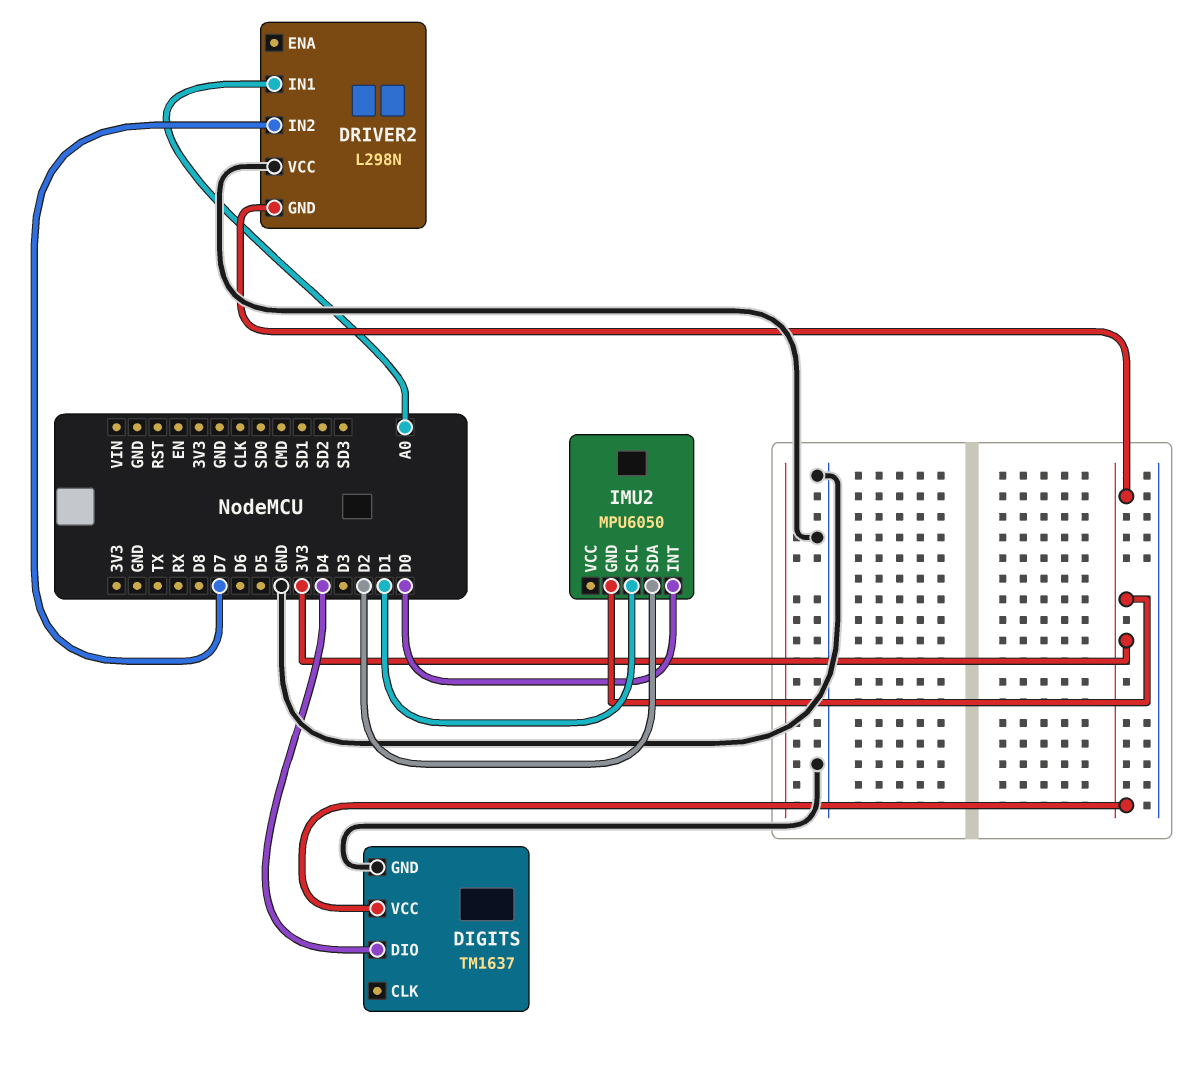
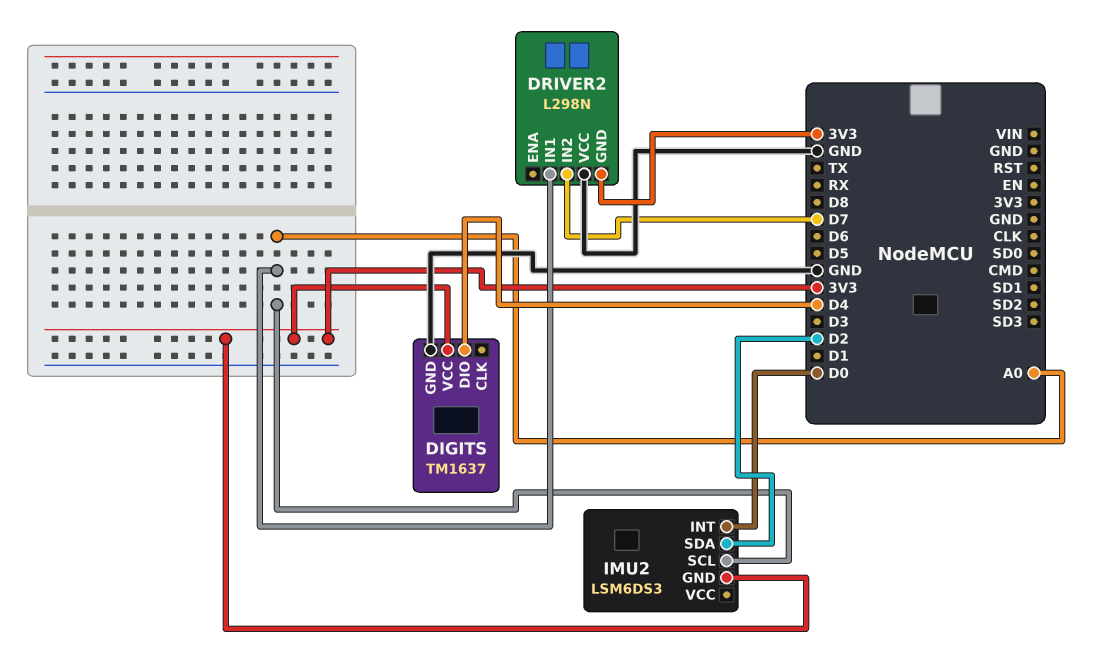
IMU2: MPU6050 -> LSM6DS3
IMU2 pin SCL: D1 -> A0

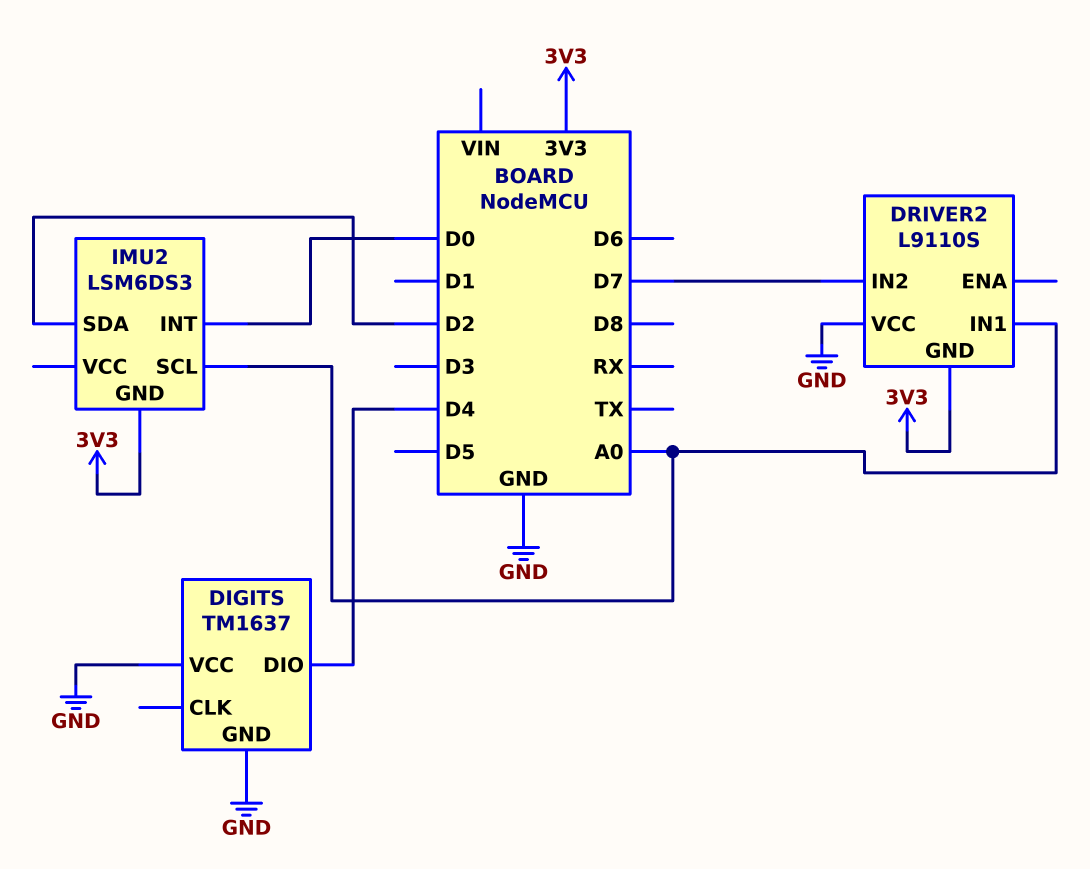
DIGITS pin VCC: 3V3 -> GND
DRIVER2: L298N -> L9110S

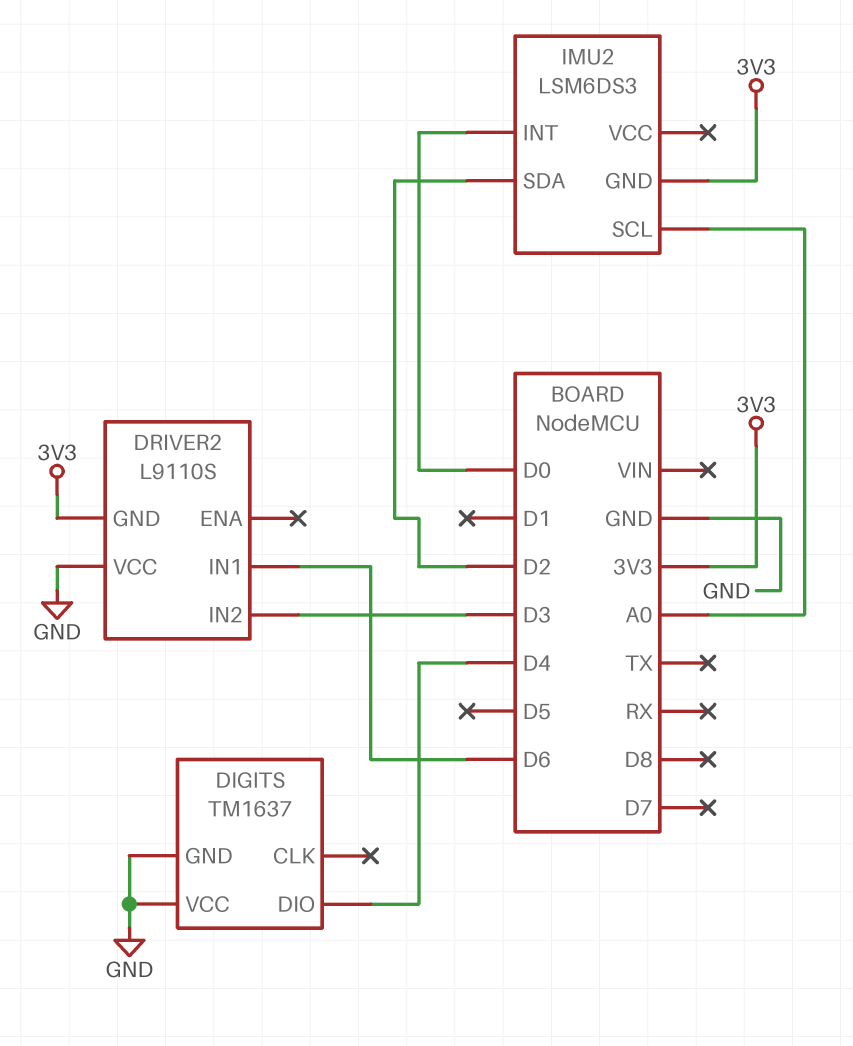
DRIVER2 pin IN1: A0 -> D6
DRIVER2 pin IN2: D7 -> D3

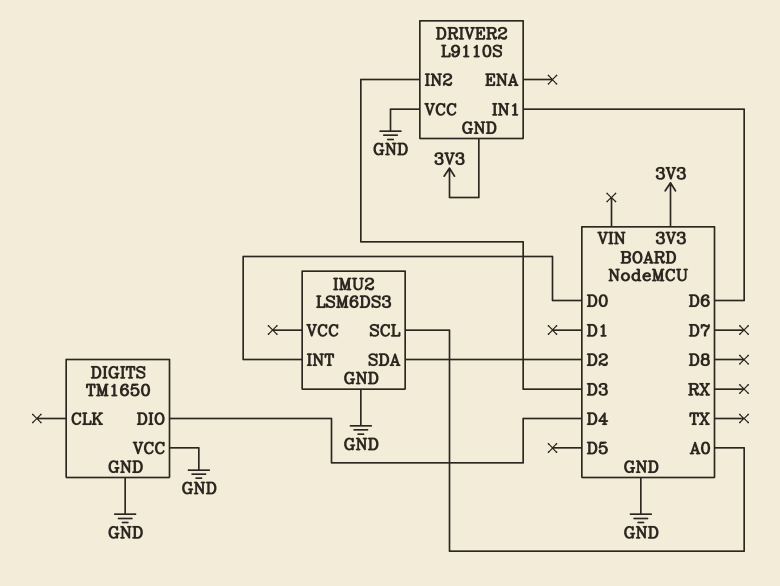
DIGITS: TM1637 -> TM1650
IMU2 pin GND: 3V3 -> GND

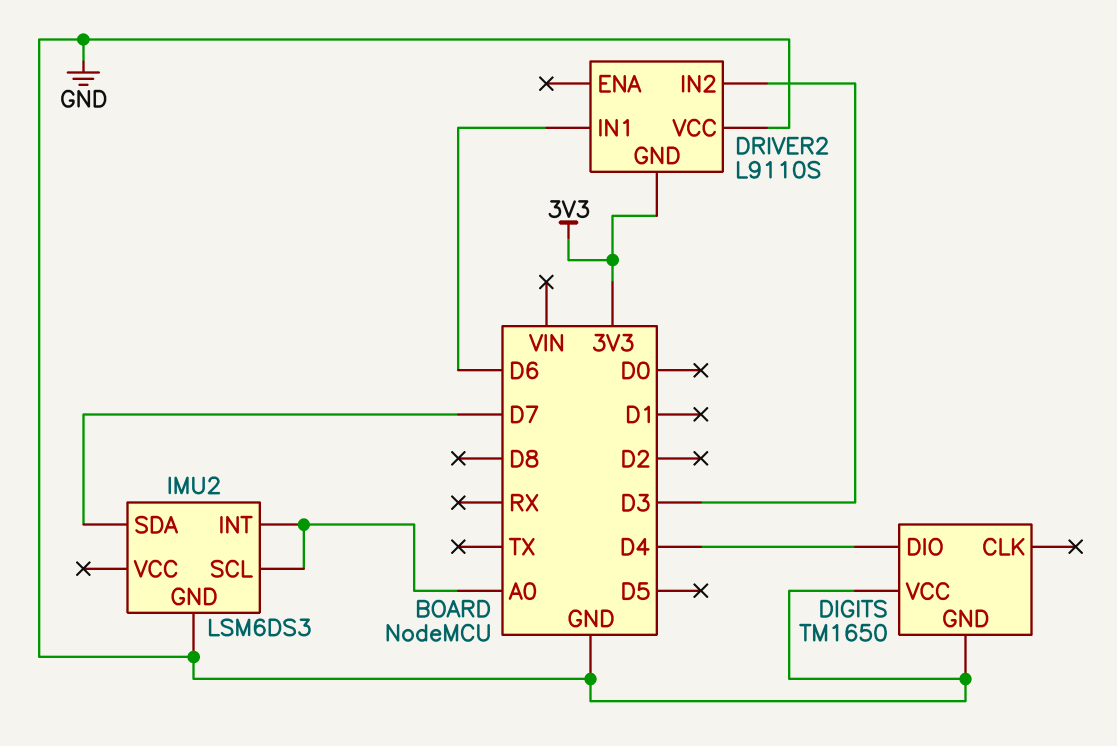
IMU2 pin INT: D0 -> A0
IMU2 pin SDA: D2 -> D7

